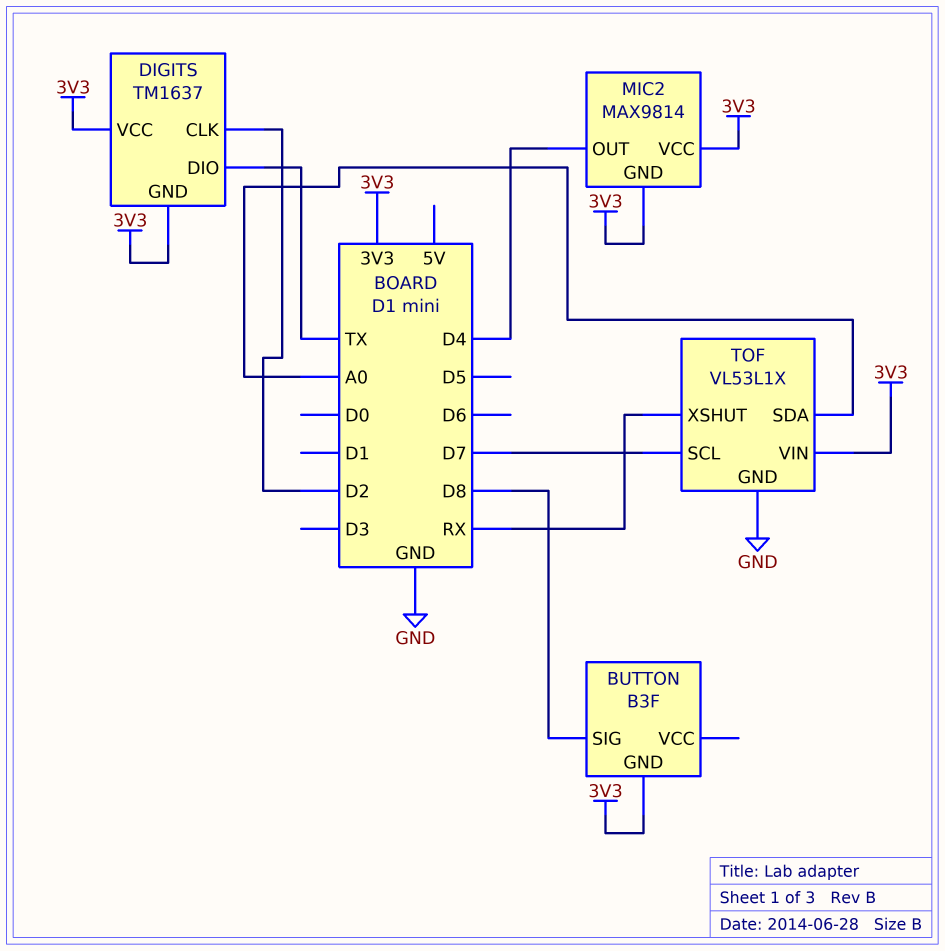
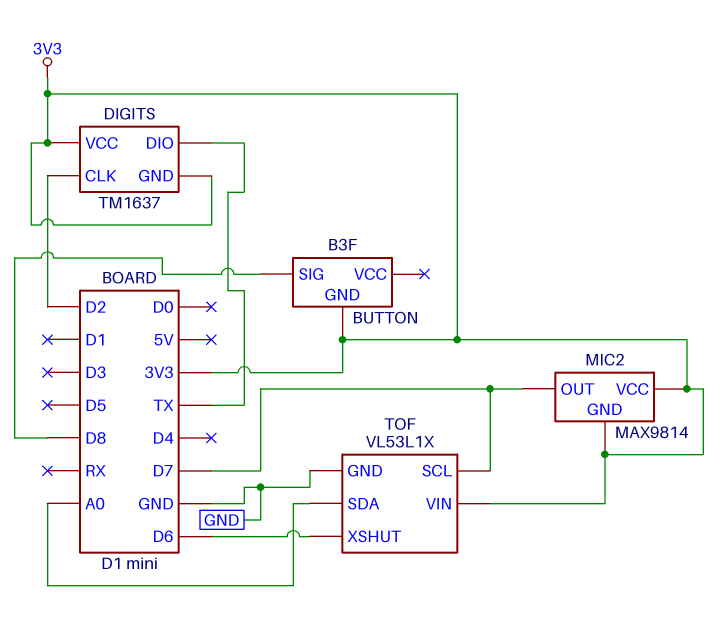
MIC2 pin OUT: D4 -> D7
TOF pin XSHUT: RX -> D6

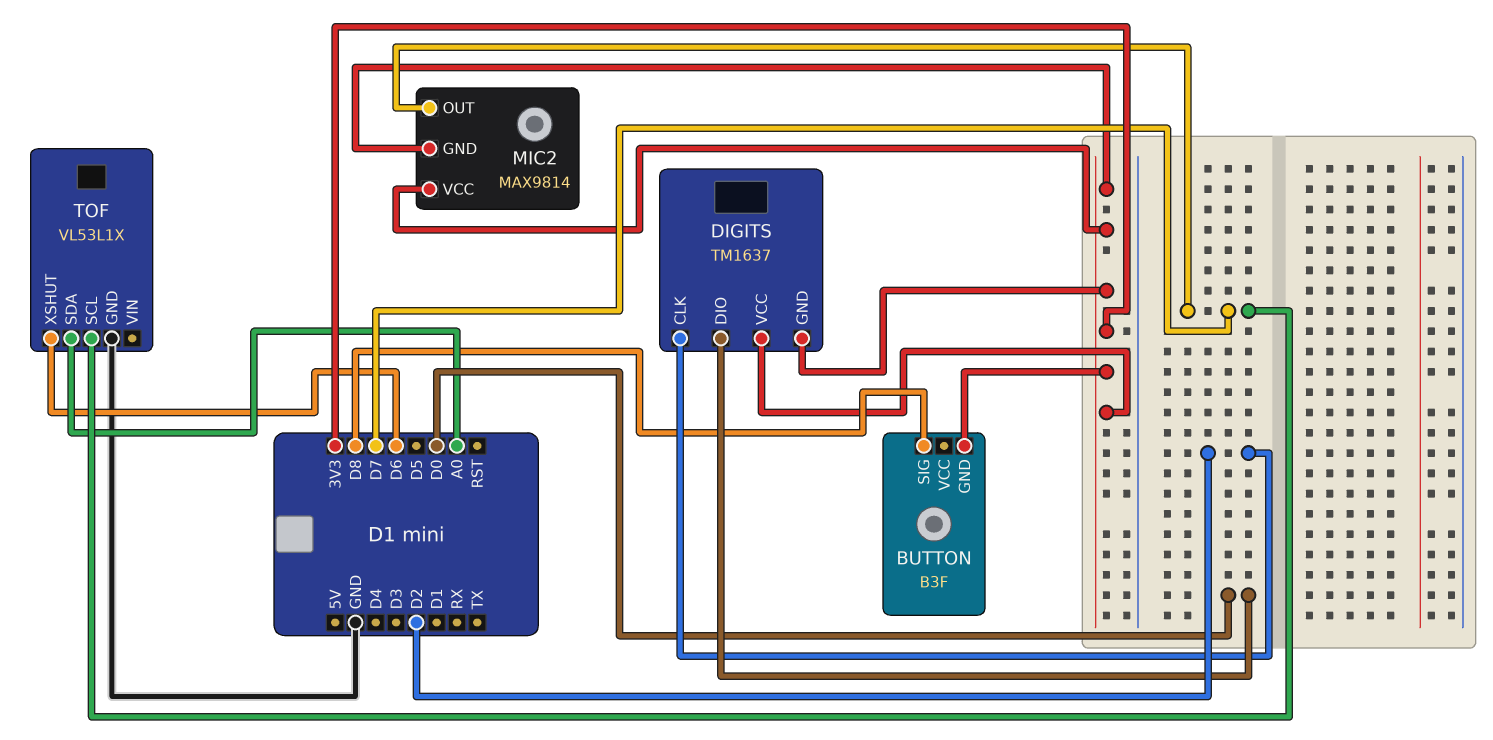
DIGITS pin DIO: TX -> D0
TOF pin VIN: 3V3 -> none

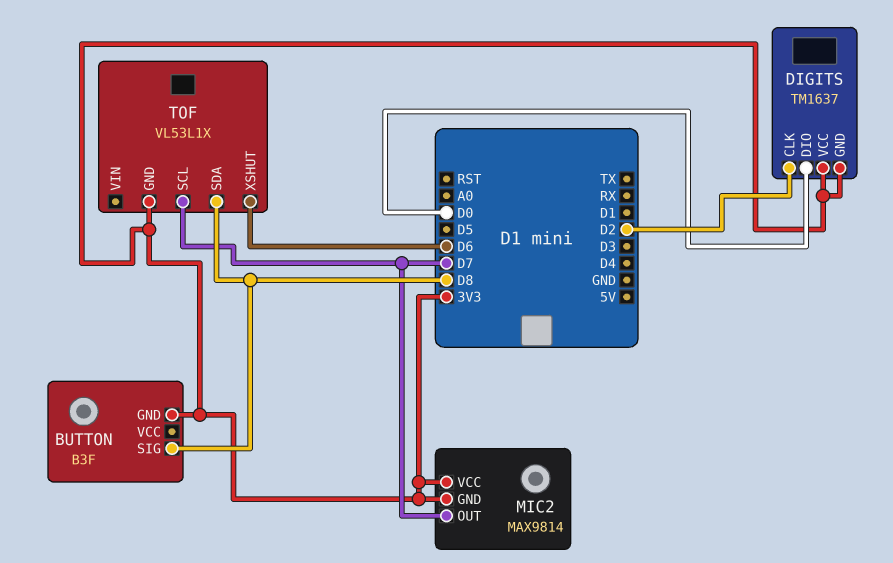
TOF pin GND: GND -> 3V3
TOF pin SDA: A0 -> D8

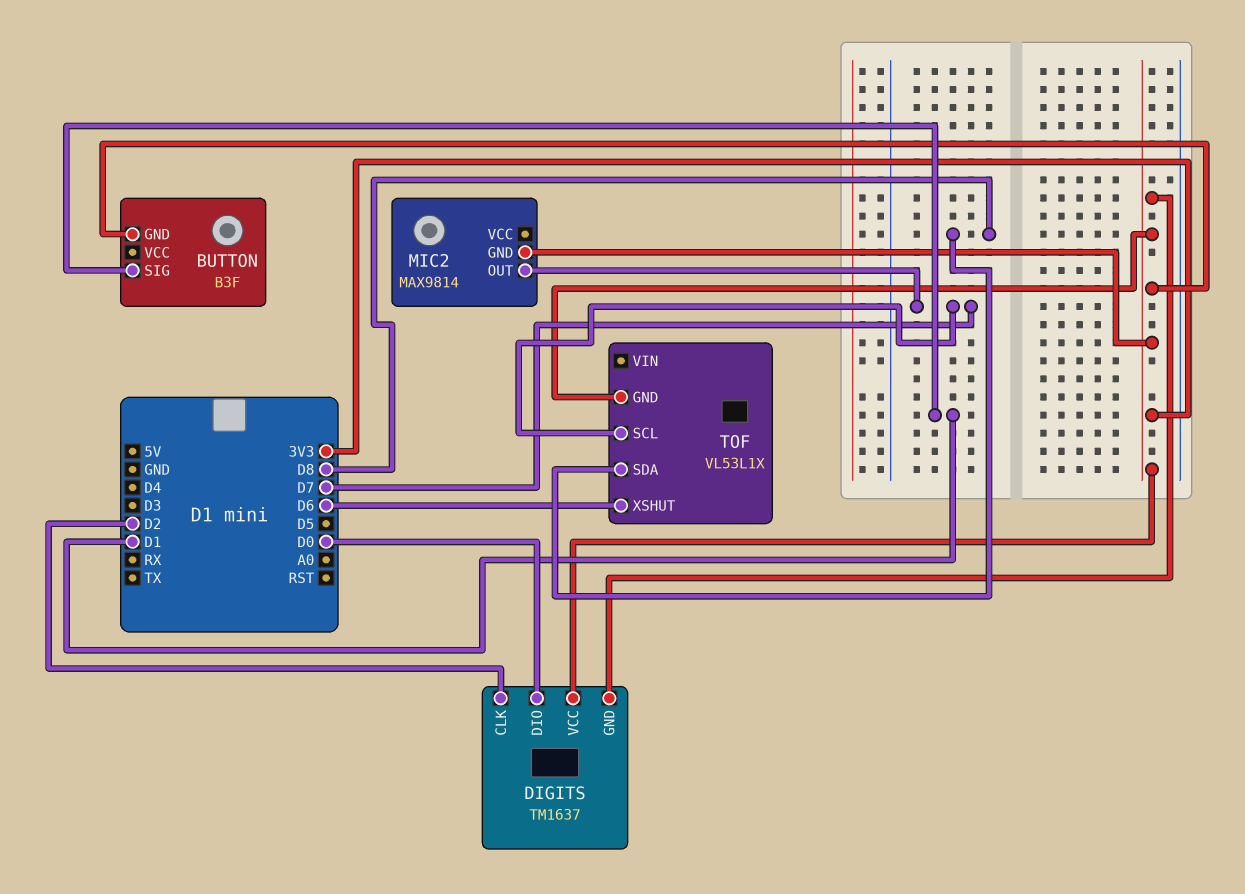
BUTTON pin SIG: D8 -> D1
MIC2 pin VCC: 3V3 -> none

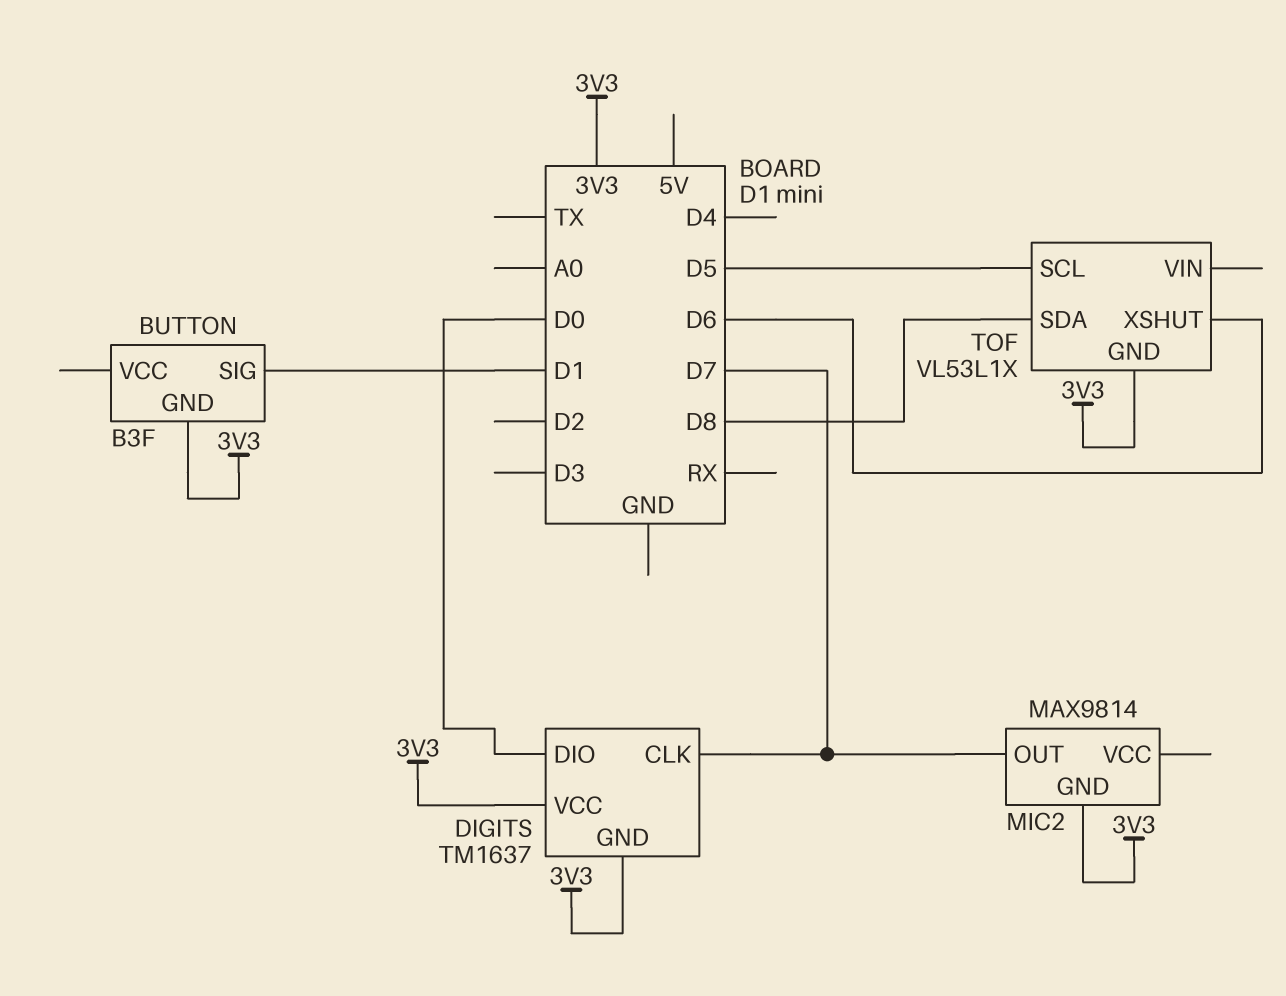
DIGITS pin CLK: D2 -> D7
TOF pin SCL: D7 -> D5

